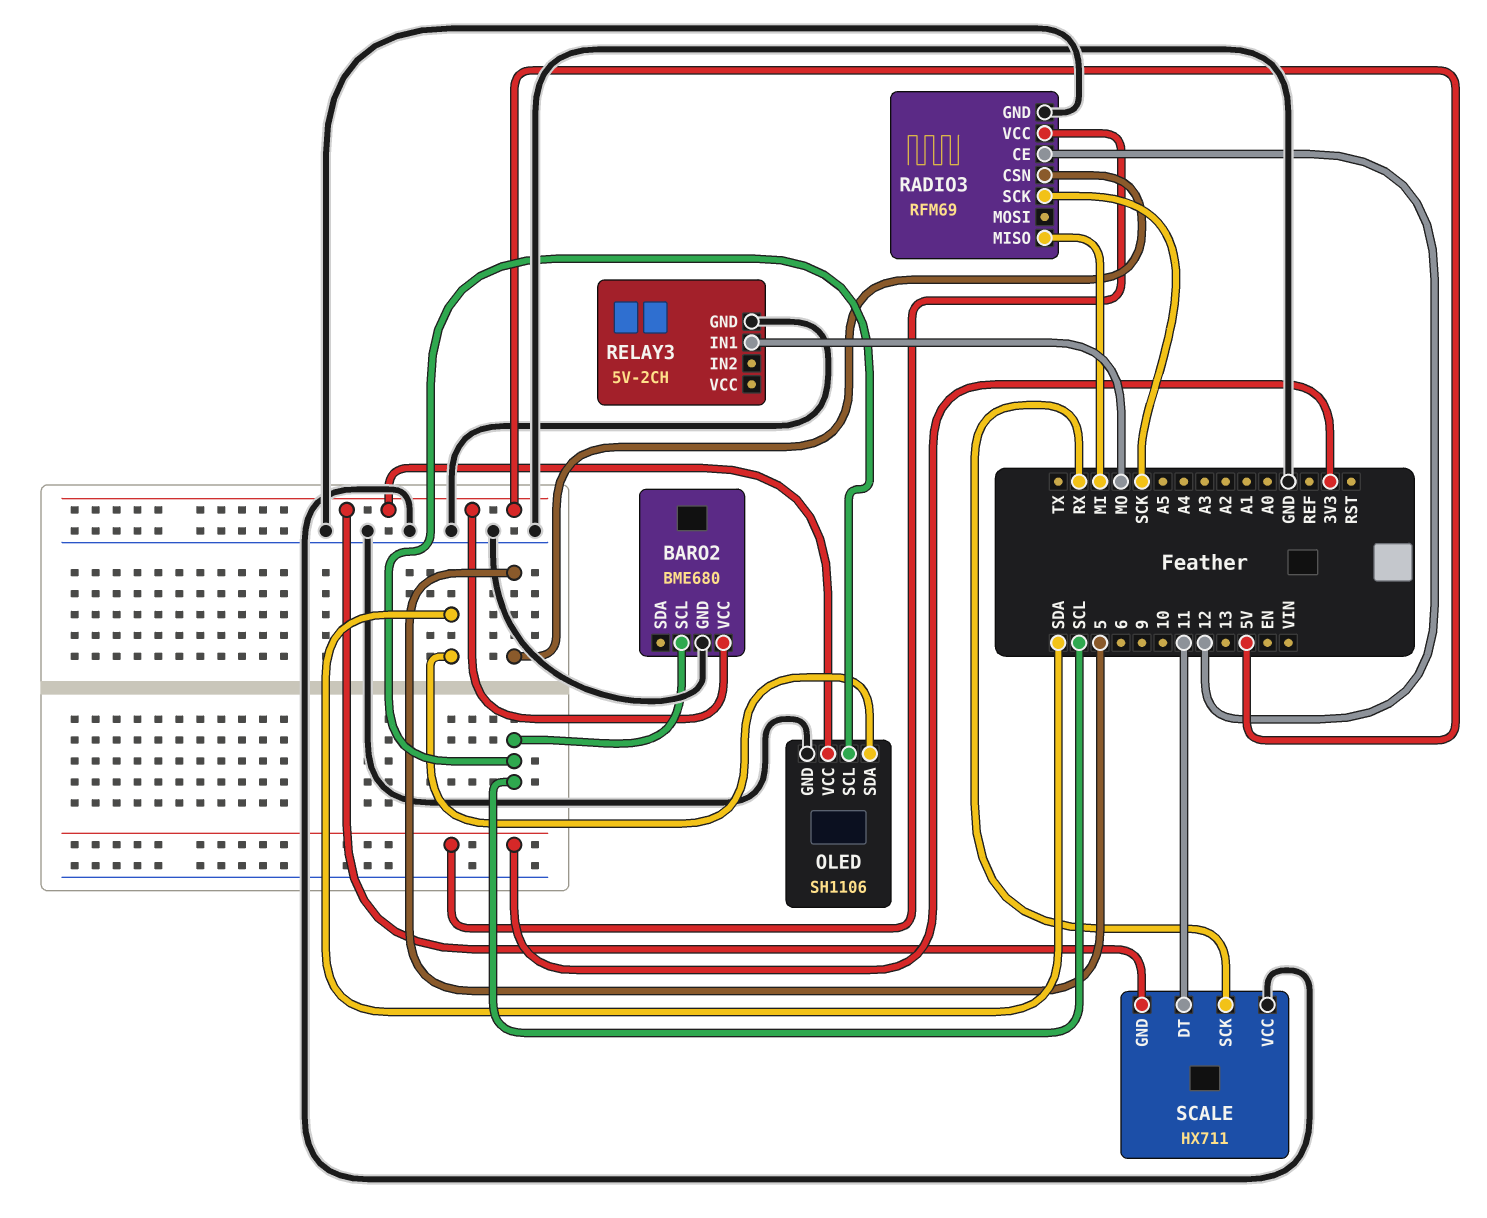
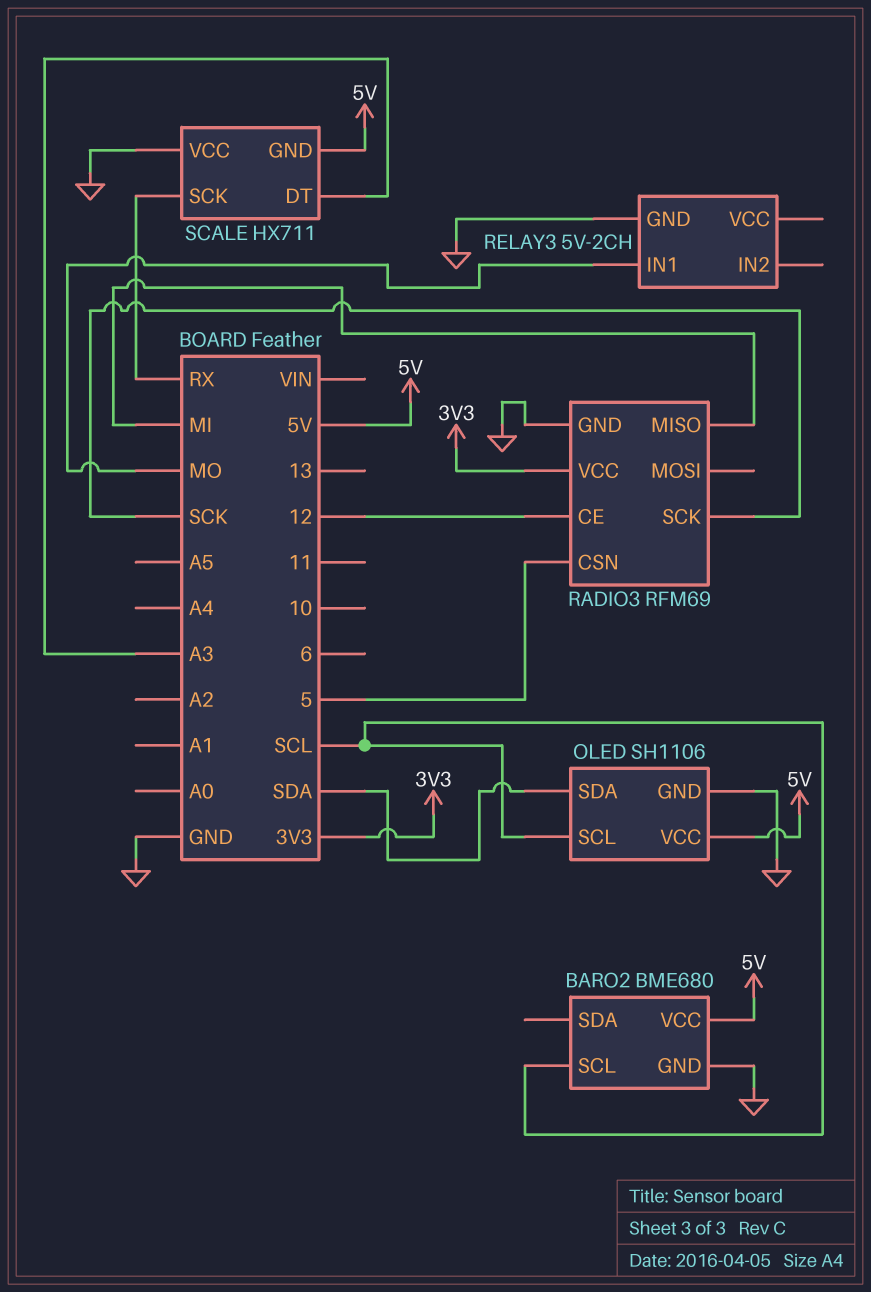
SCALE pin DT: 11 -> A3

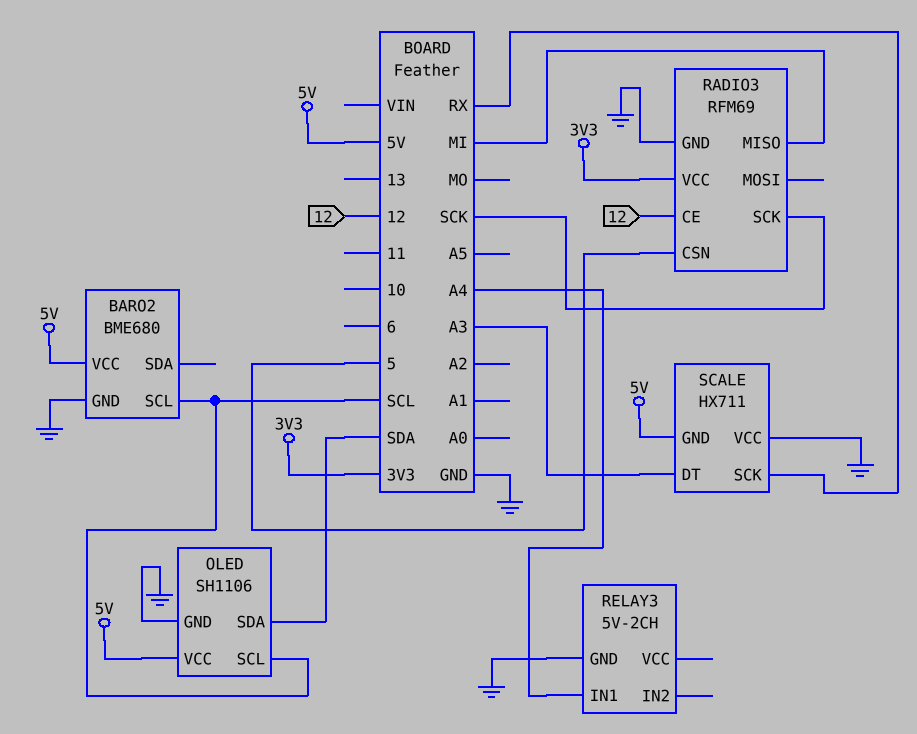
RELAY3 pin IN1: MO -> A4

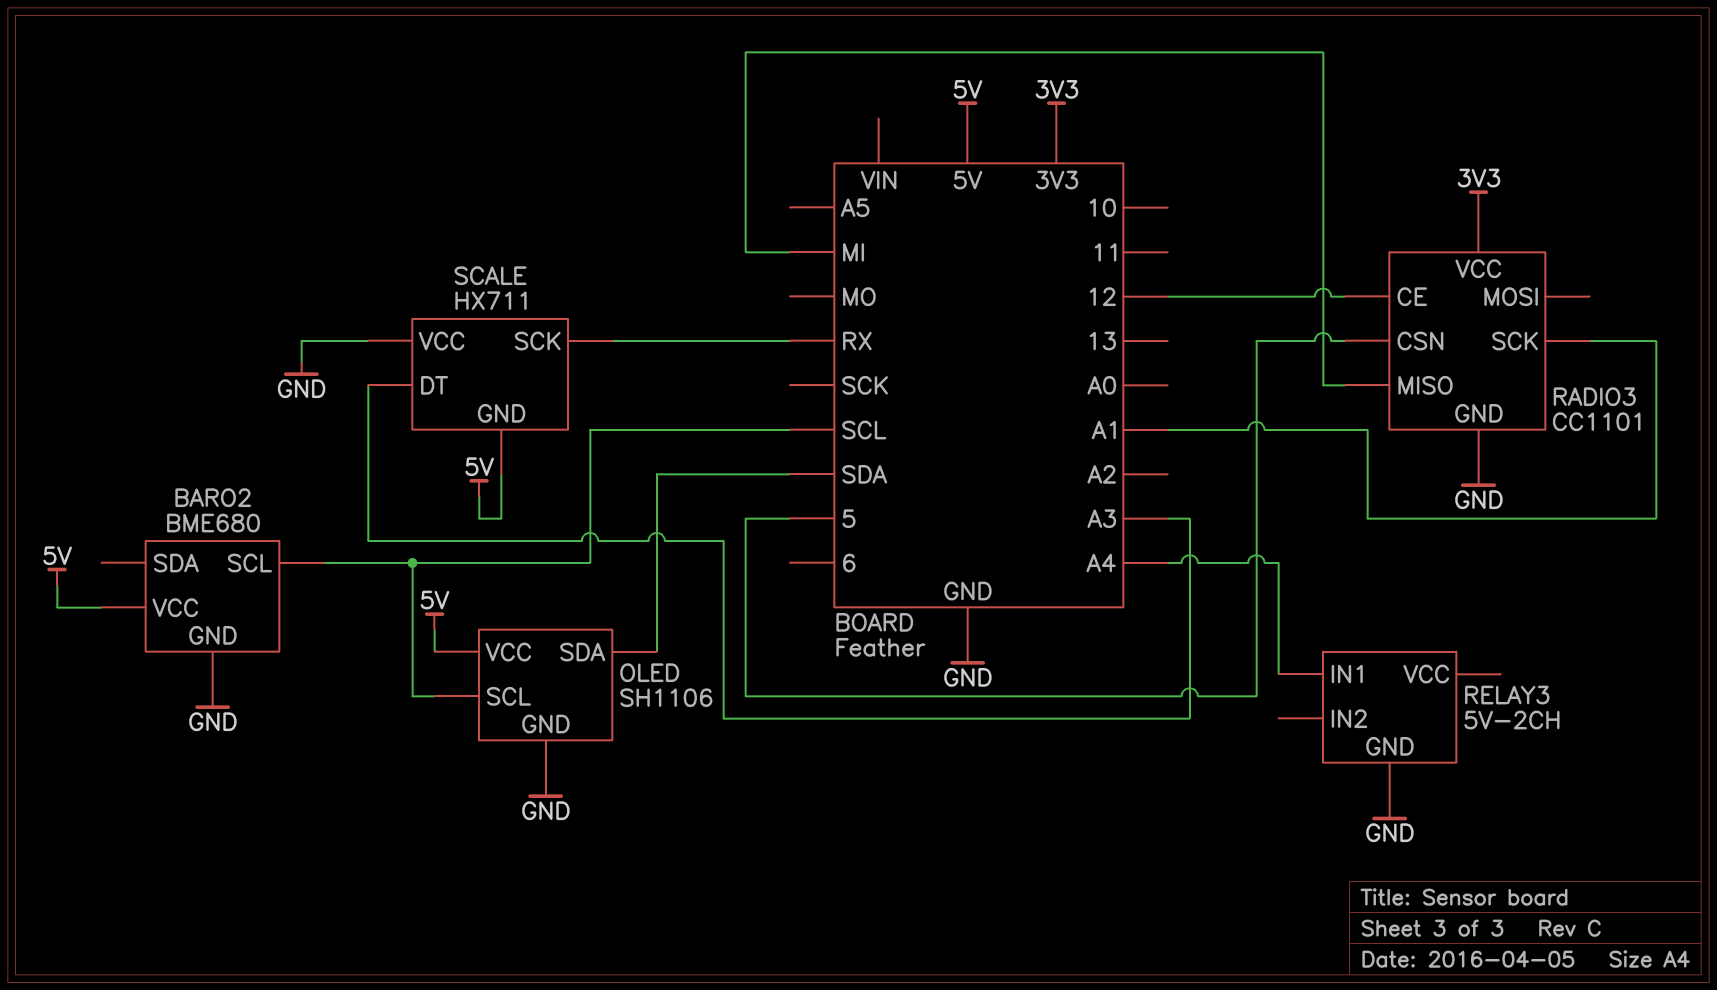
RADIO3: RFM69 -> CC1101
RADIO3 pin SCK: SCK -> A1

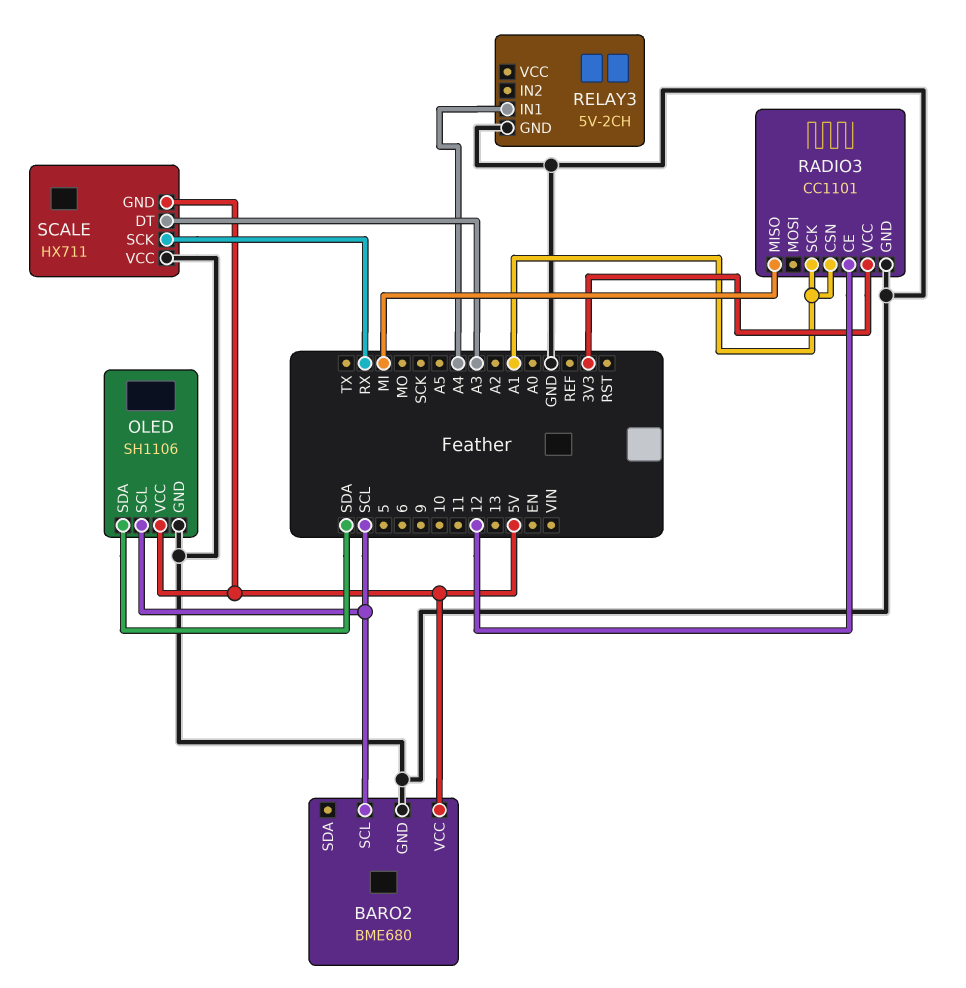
RADIO3 pin CSN: 5 -> A1

